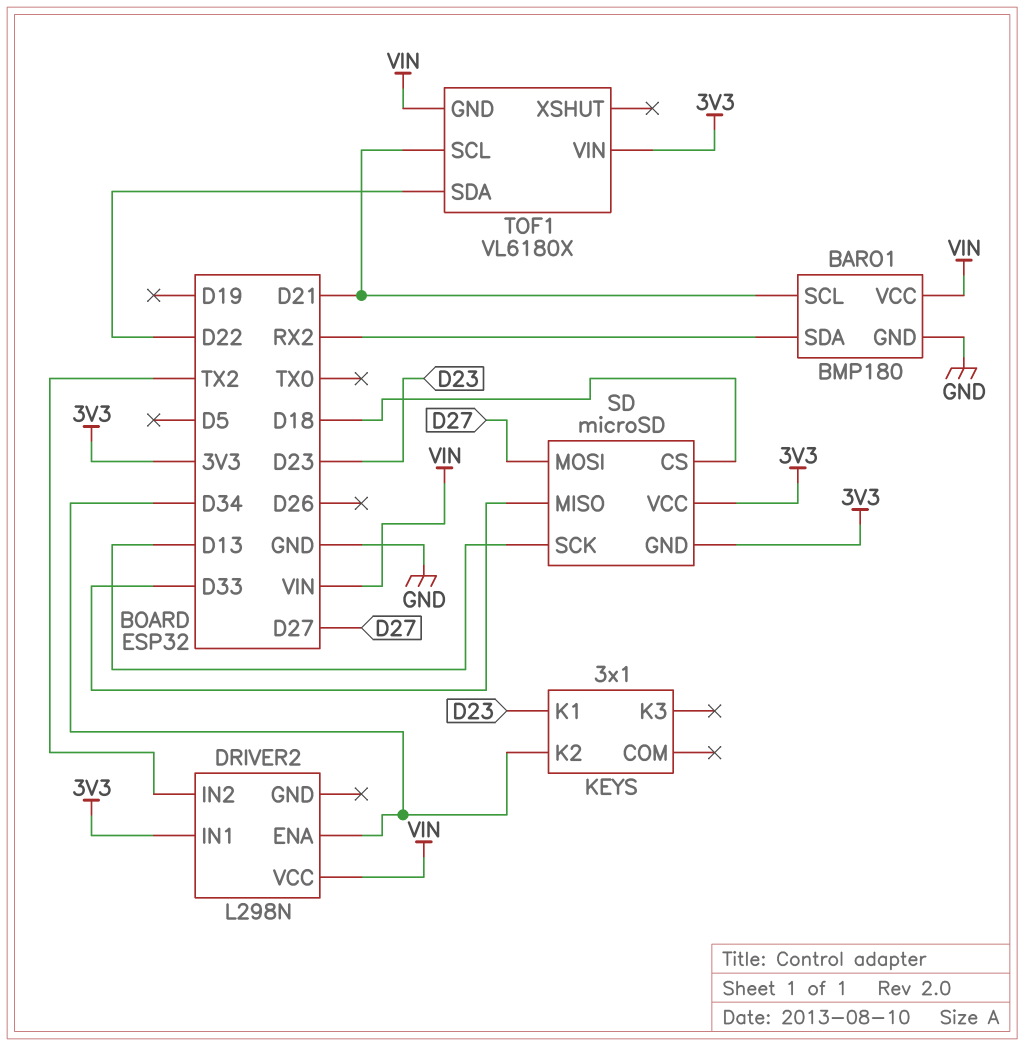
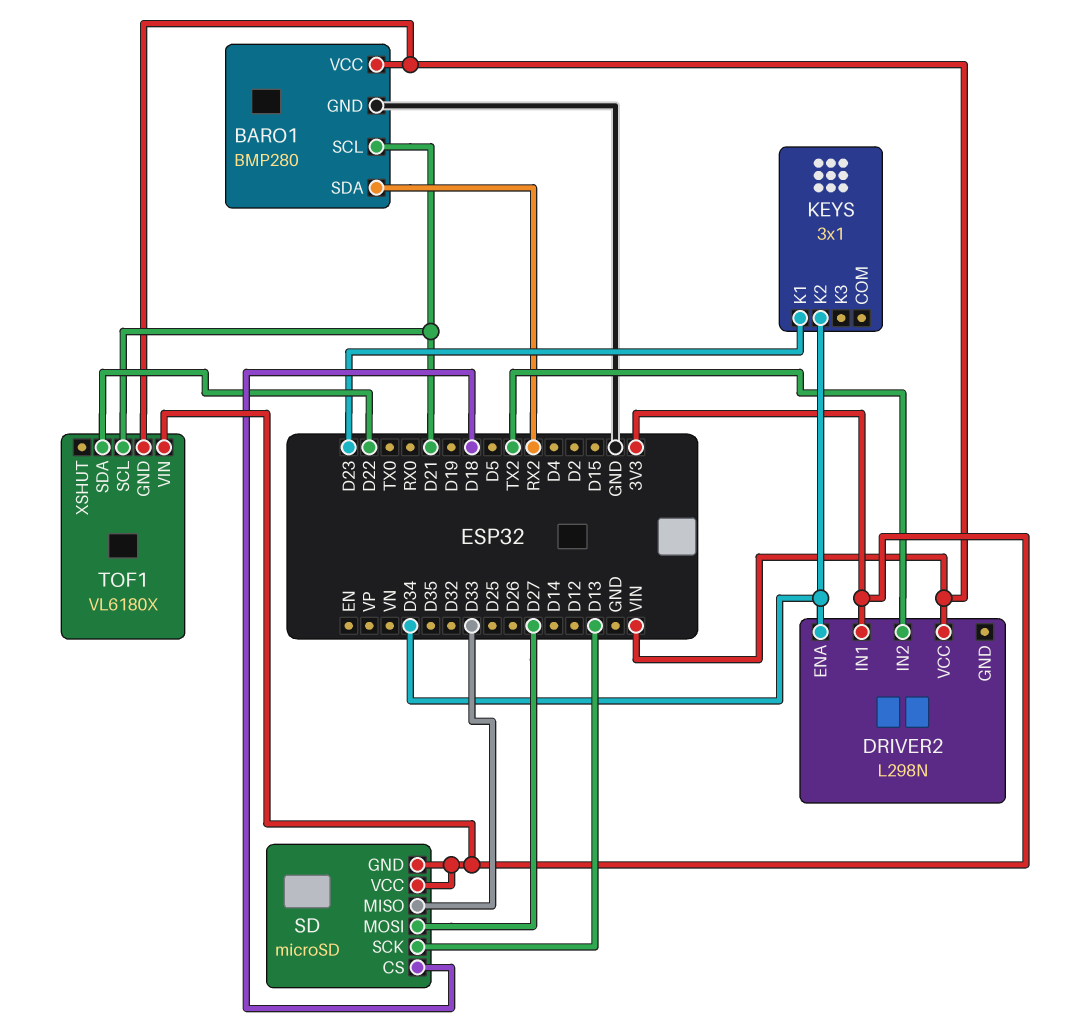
BARO1: BMP180 -> BMP280

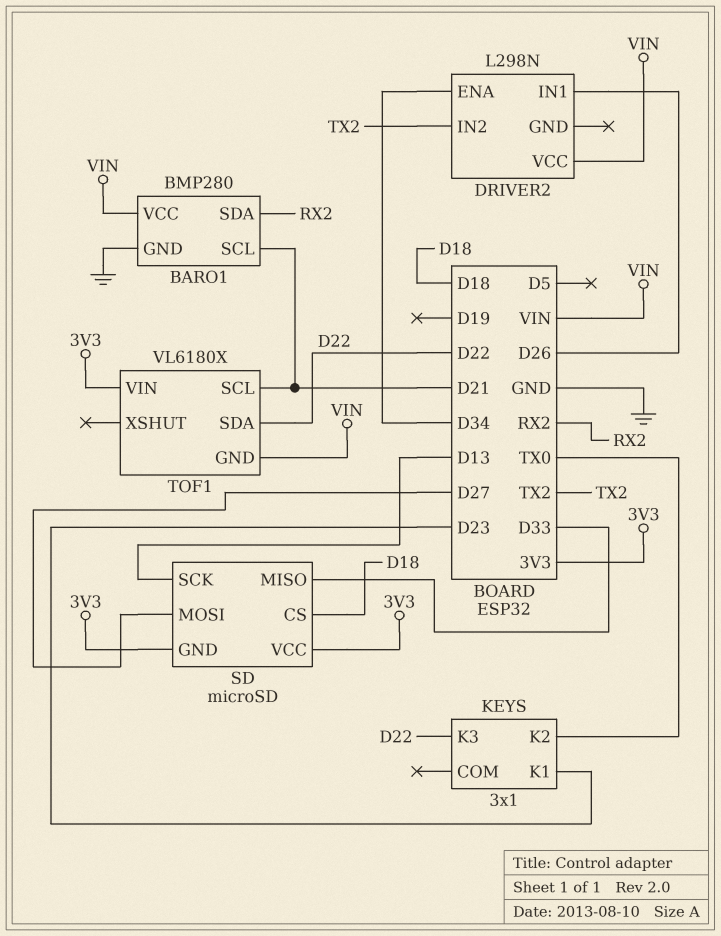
DRIVER2 pin IN1: 3V3 -> D26
KEYS pin K2: D34 -> TX0
KEYS pin K3: none -> D22

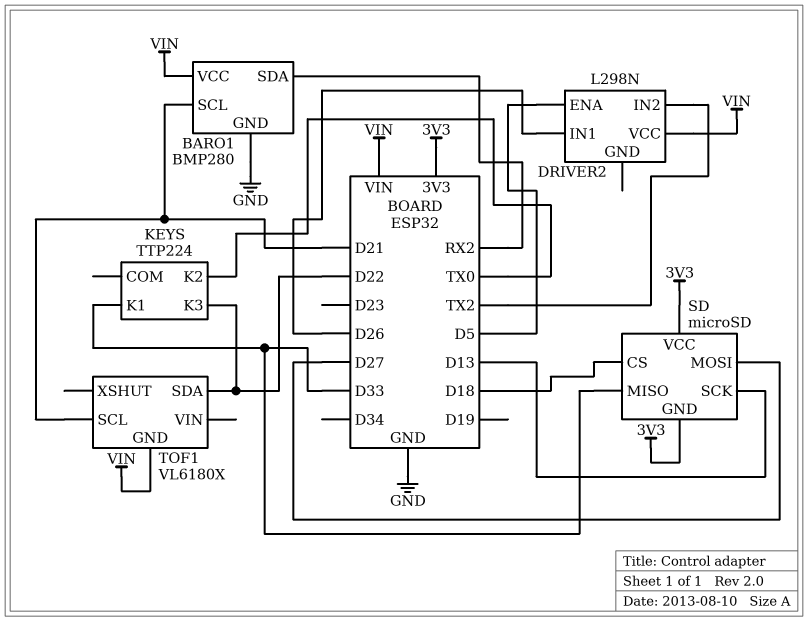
DRIVER2 pin ENA: D34 -> D5
KEYS: 3x1 -> TTP224
KEYS pin K1: D23 -> D33
TOF1 pin VIN: 3V3 -> none

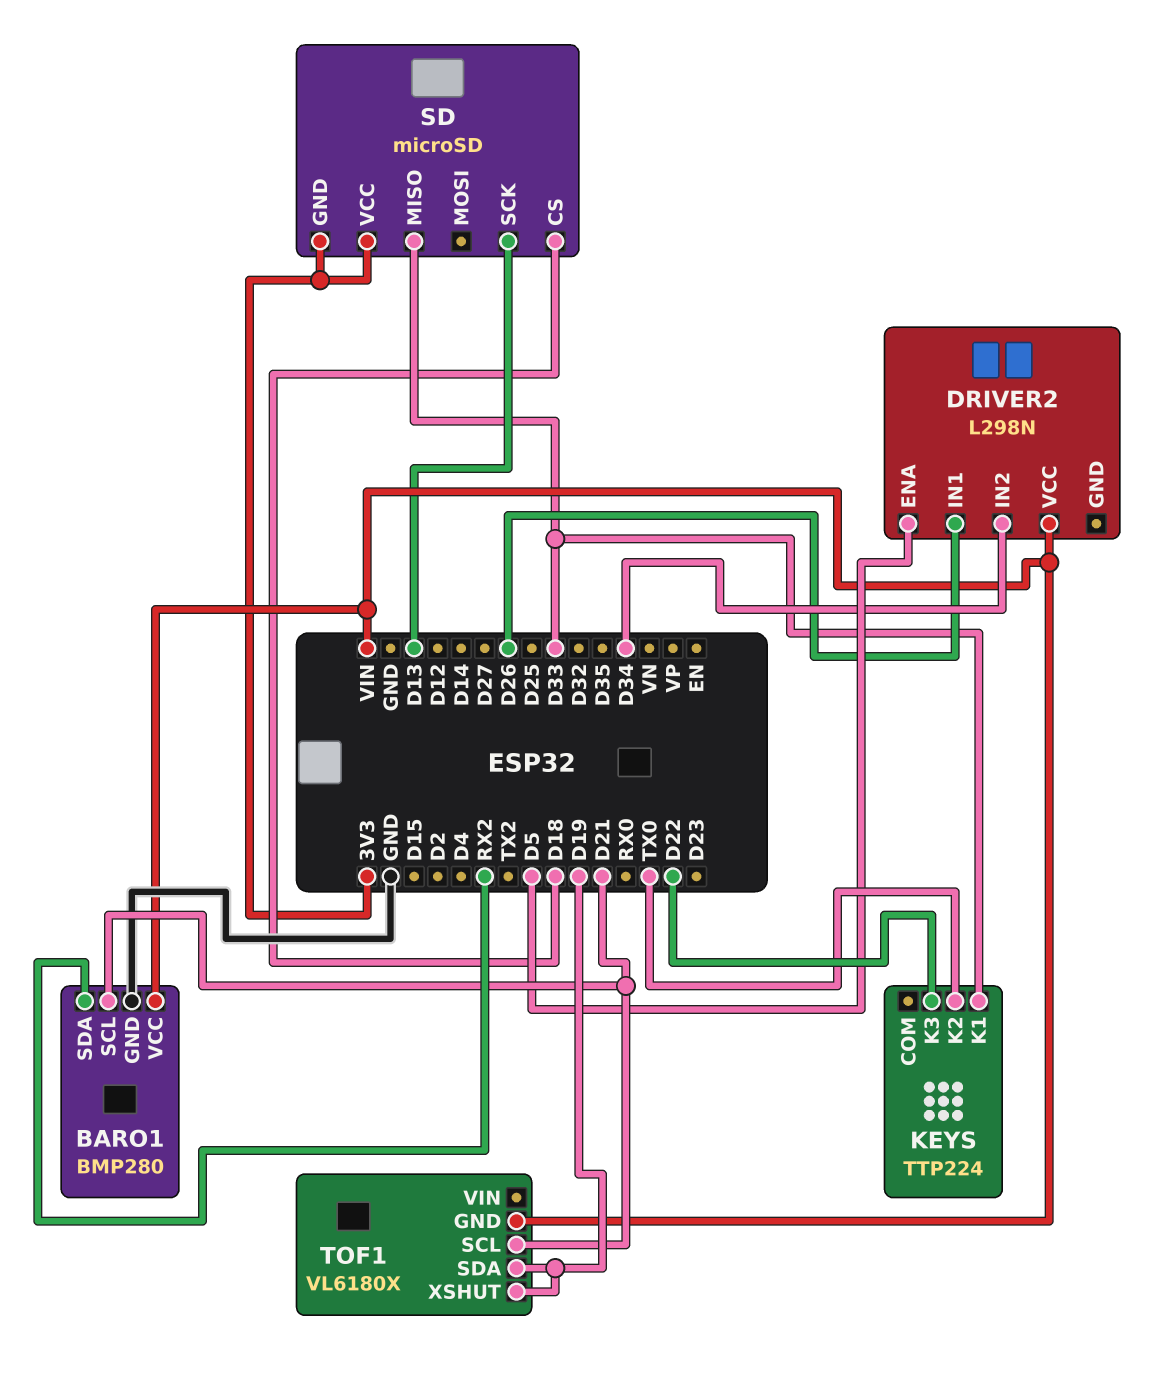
DRIVER2 pin IN2: TX2 -> D34
SD pin MOSI: D27 -> none
TOF1 pin SDA: D22 -> D19
TOF1 pin XSHUT: none -> D19

